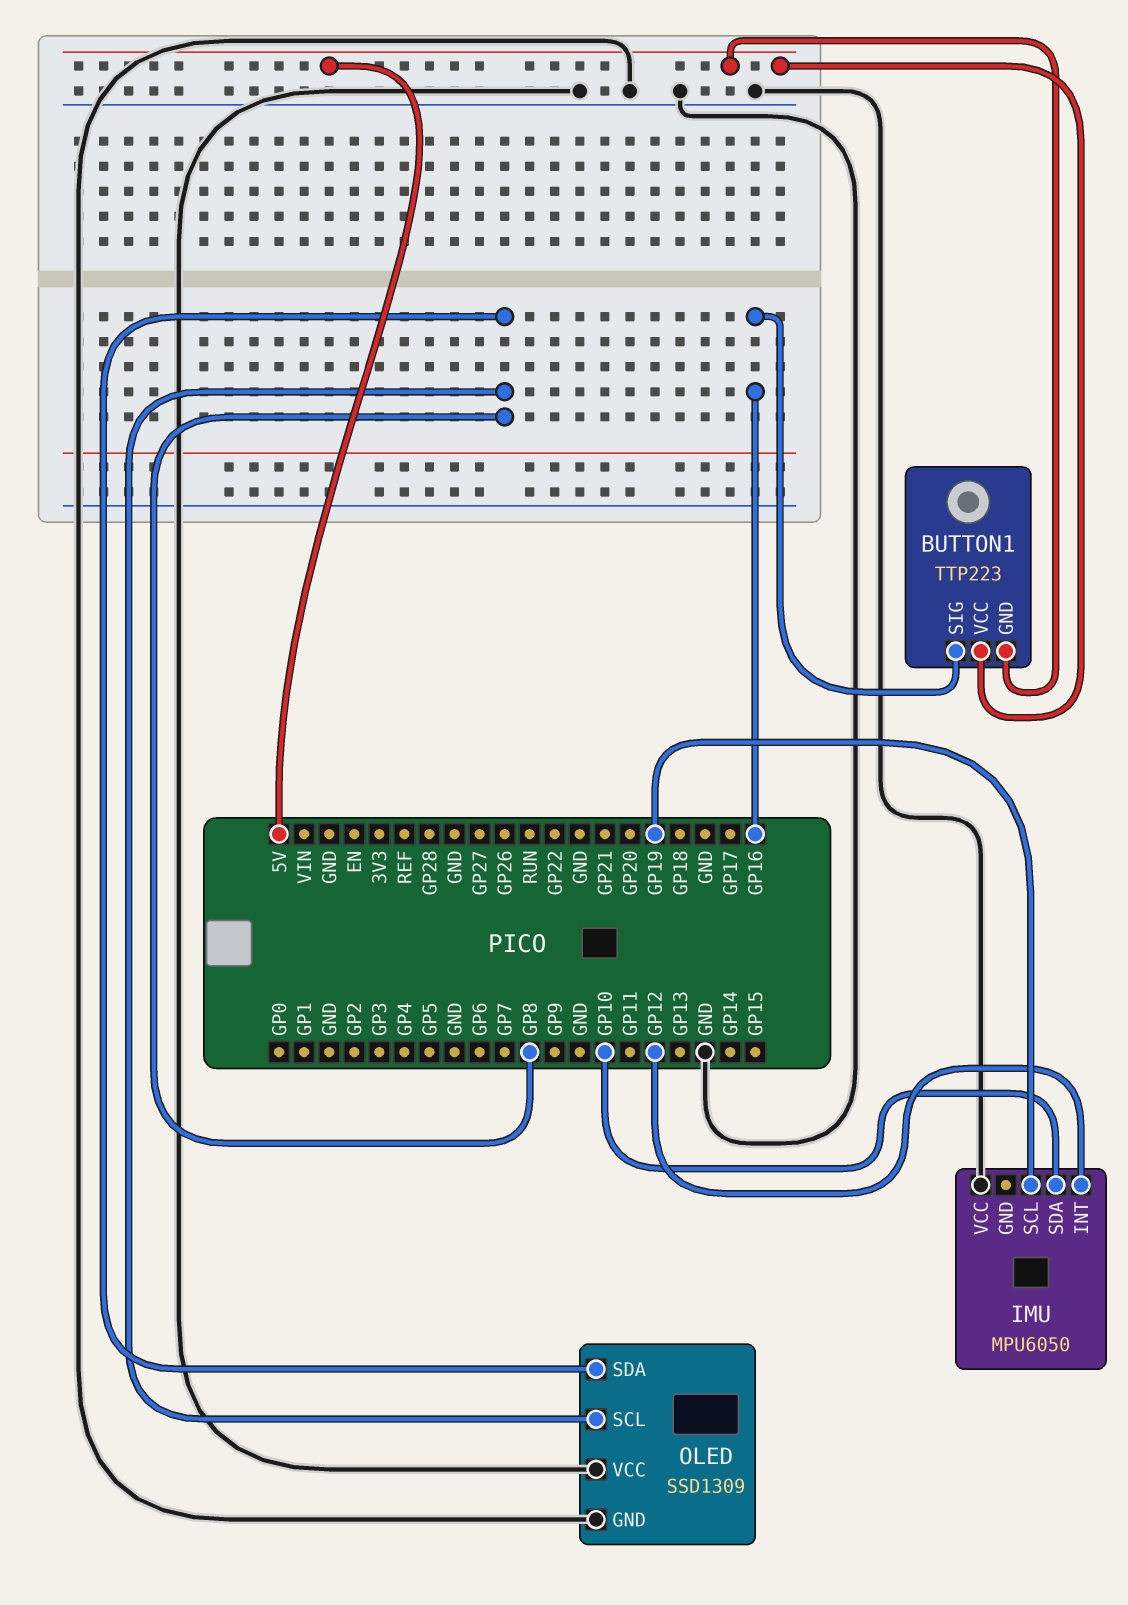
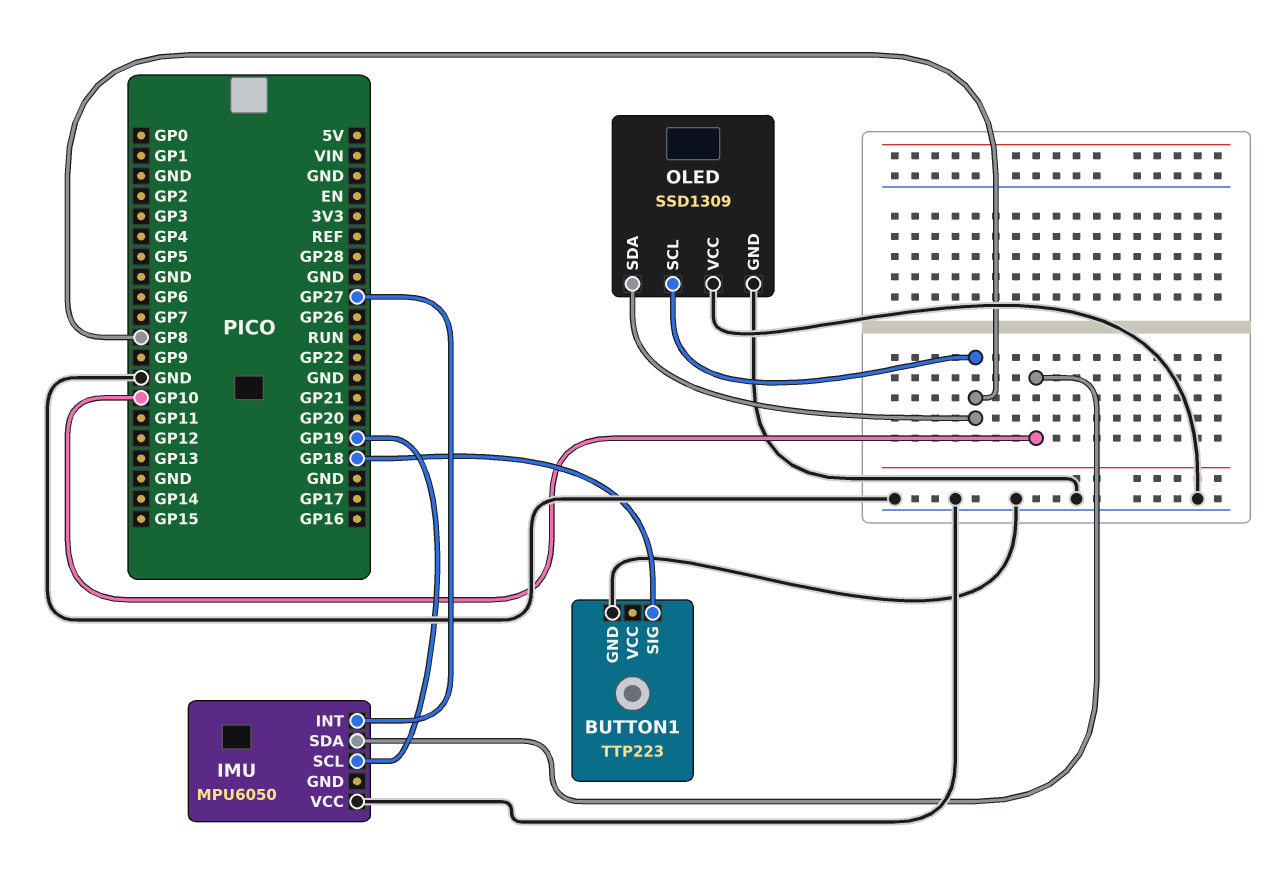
BUTTON1 pin GND: 5V -> GND
BUTTON1 pin SIG: GP16 -> GP18
BUTTON1 pin VCC: 5V -> none
IMU pin INT: GP12 -> GP27

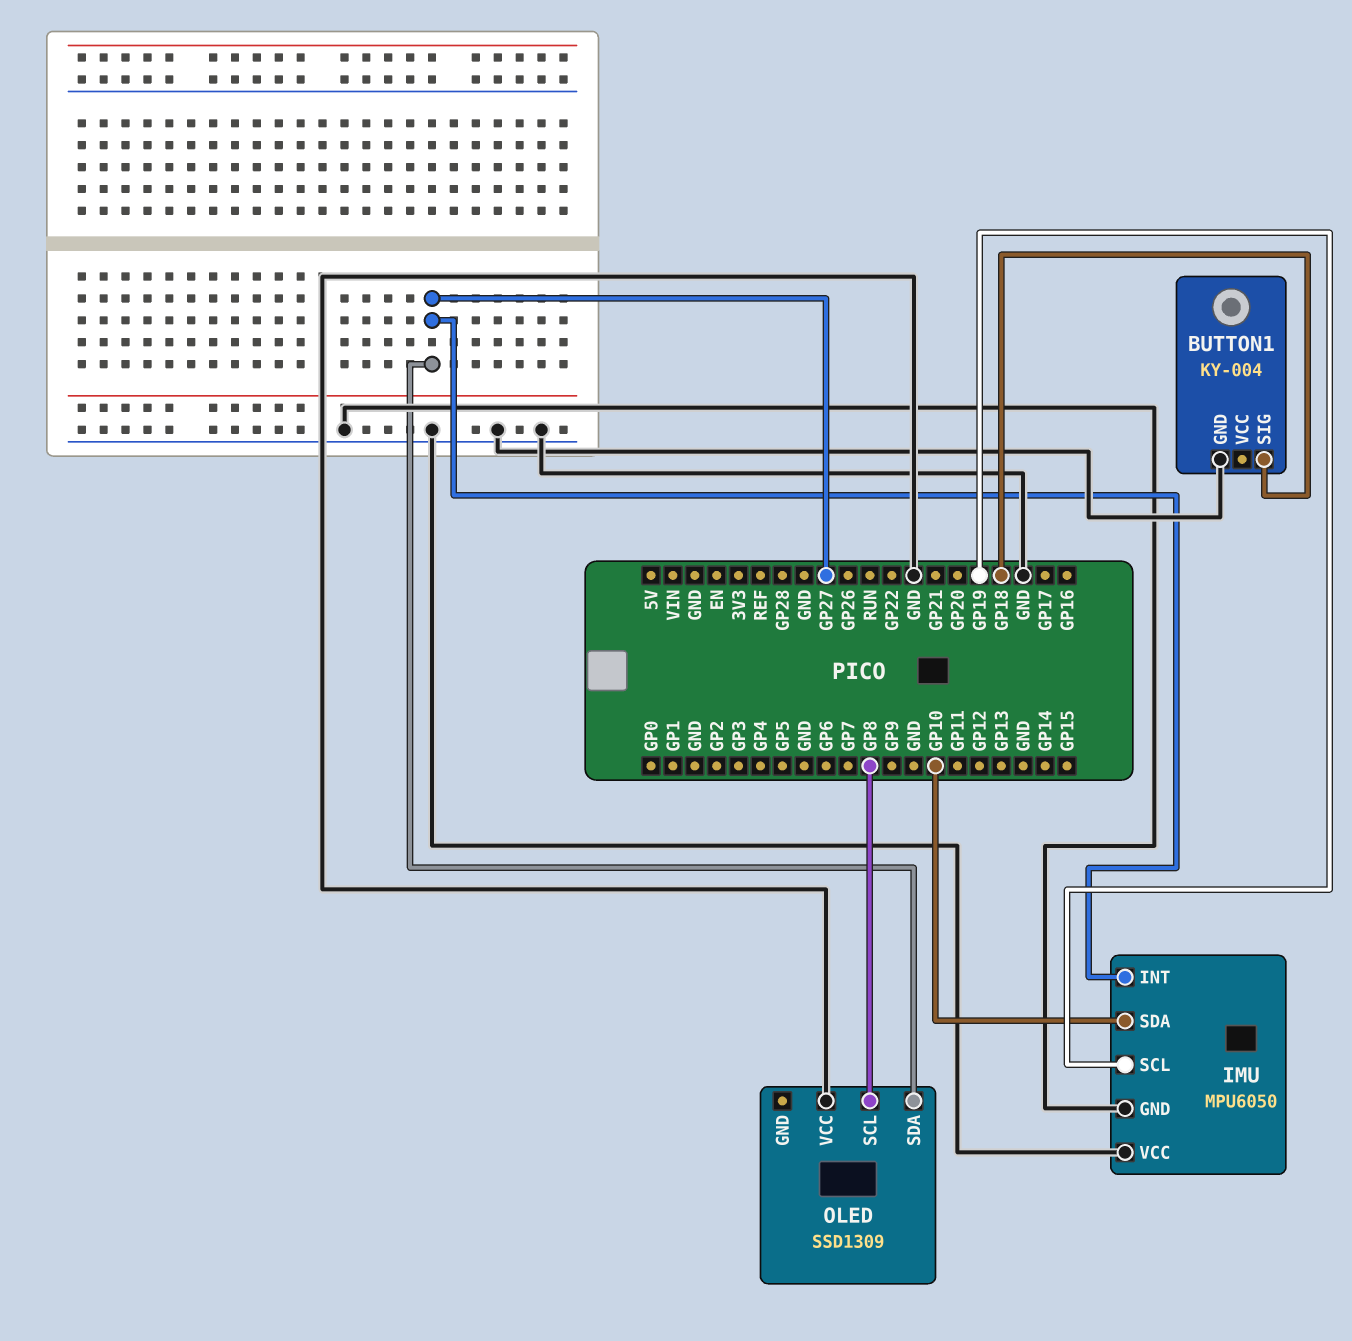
BUTTON1: TTP223 -> KY-004
IMU pin GND: none -> GND
OLED pin GND: GND -> none
OLED pin SDA: GP8 -> GP27

